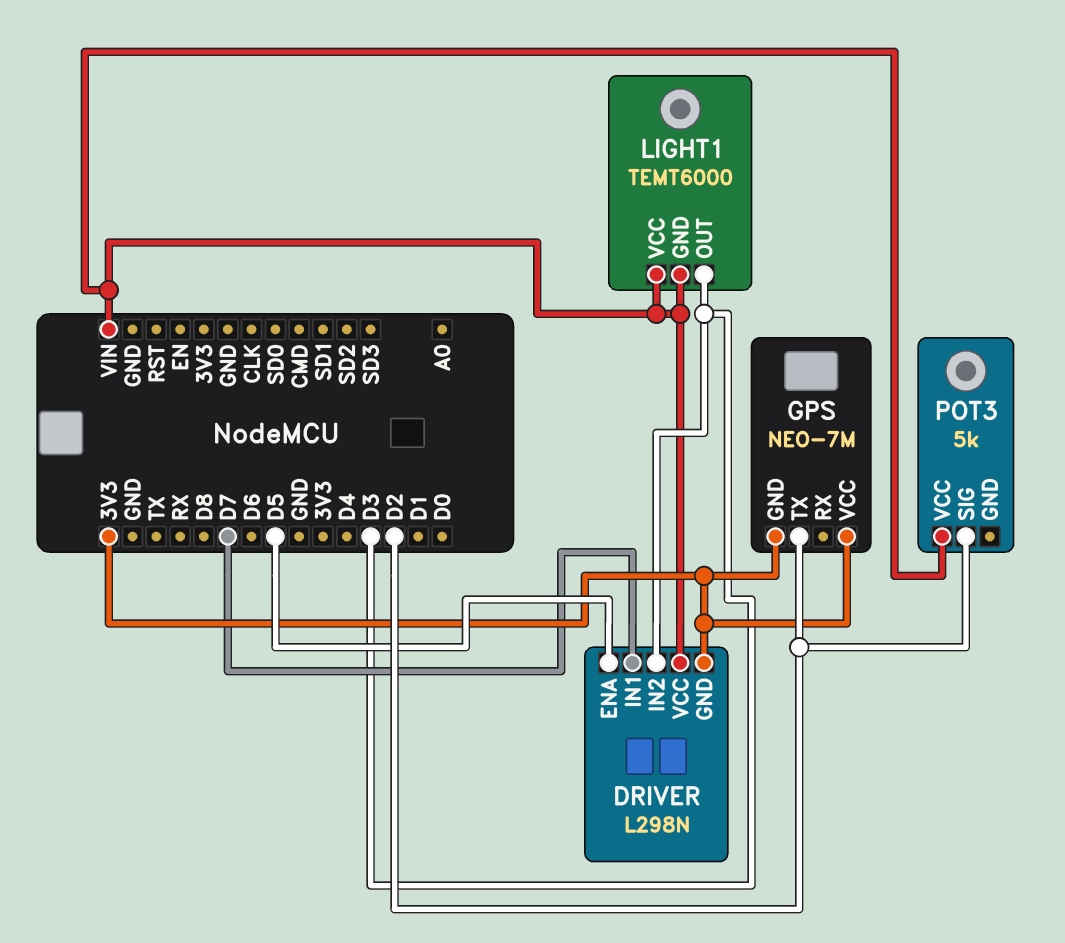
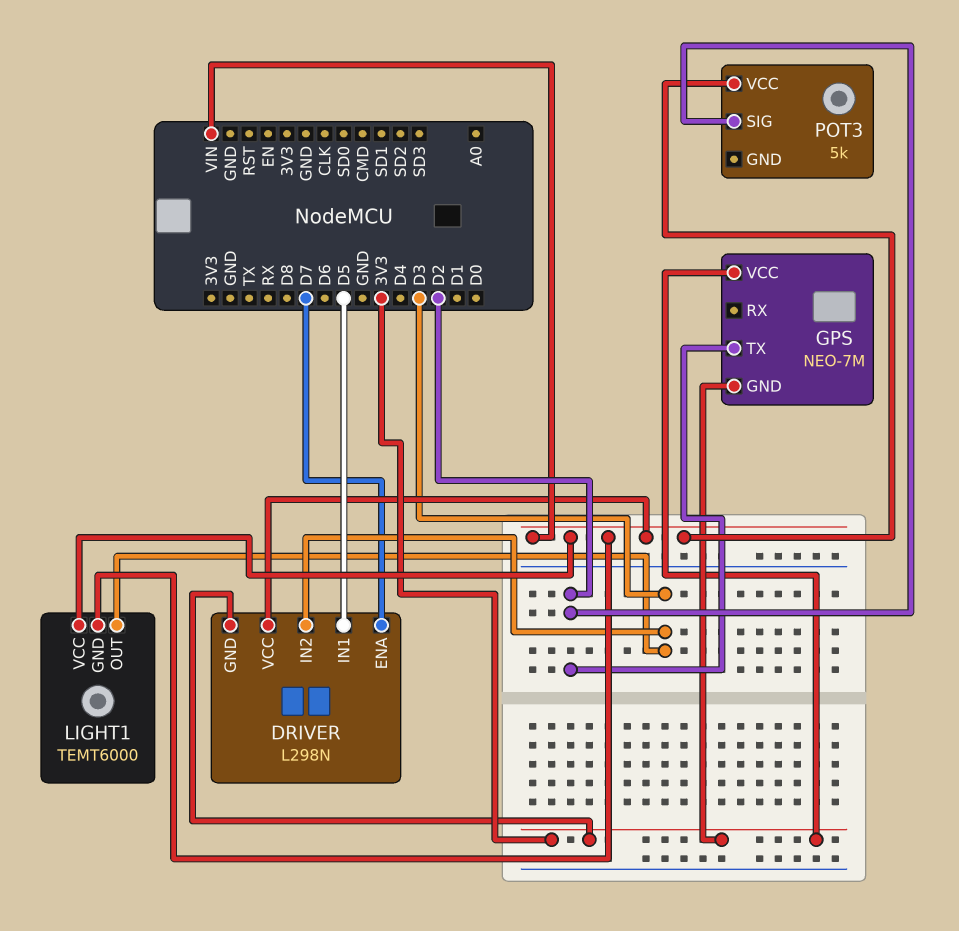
DRIVER pin ENA: D5 -> D7
DRIVER pin IN1: D7 -> D5

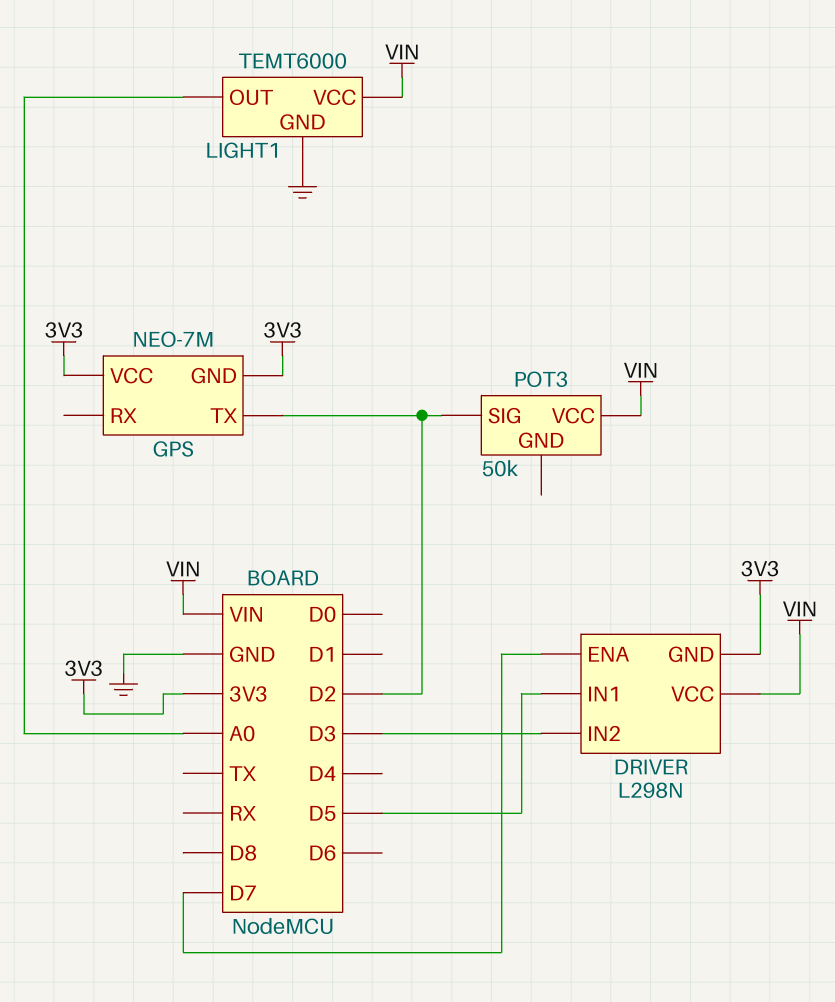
LIGHT1 pin GND: VIN -> GND
LIGHT1 pin OUT: D3 -> A0
POT3: 5k -> 50k

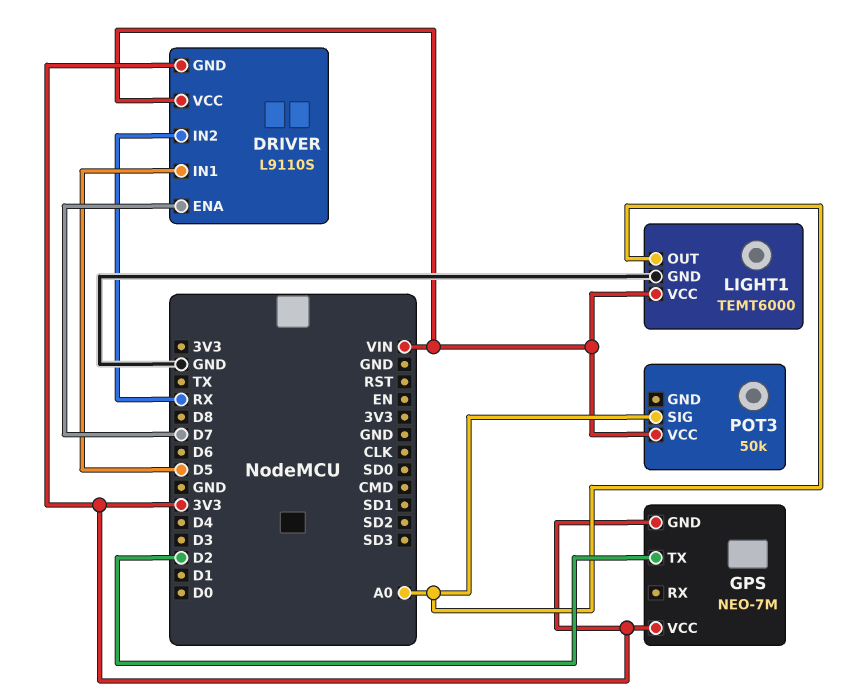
DRIVER: L298N -> L9110S
DRIVER pin IN2: D3 -> RX
POT3 pin SIG: D2 -> A0

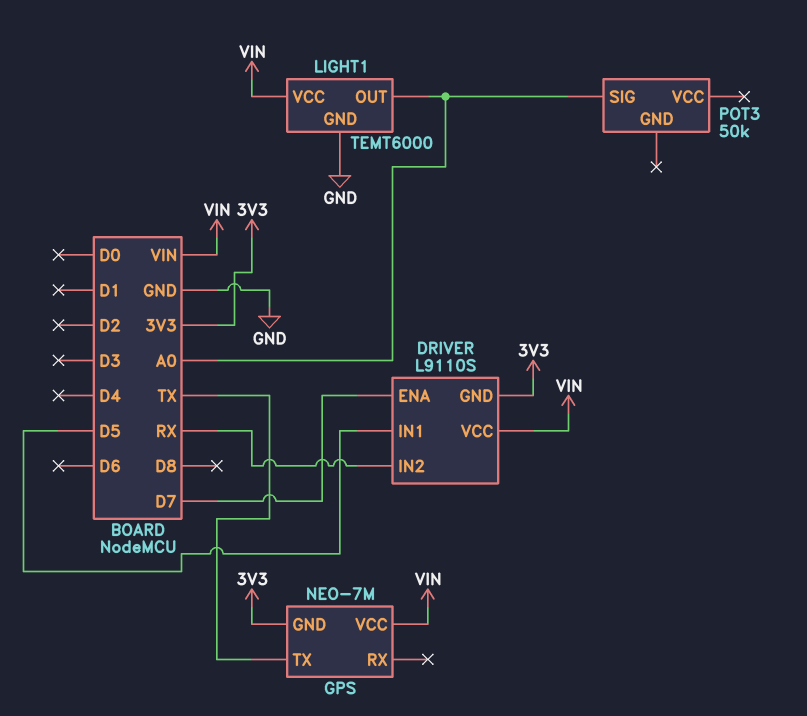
GPS pin TX: D2 -> TX
GPS pin VCC: 3V3 -> VIN
POT3 pin VCC: VIN -> none

